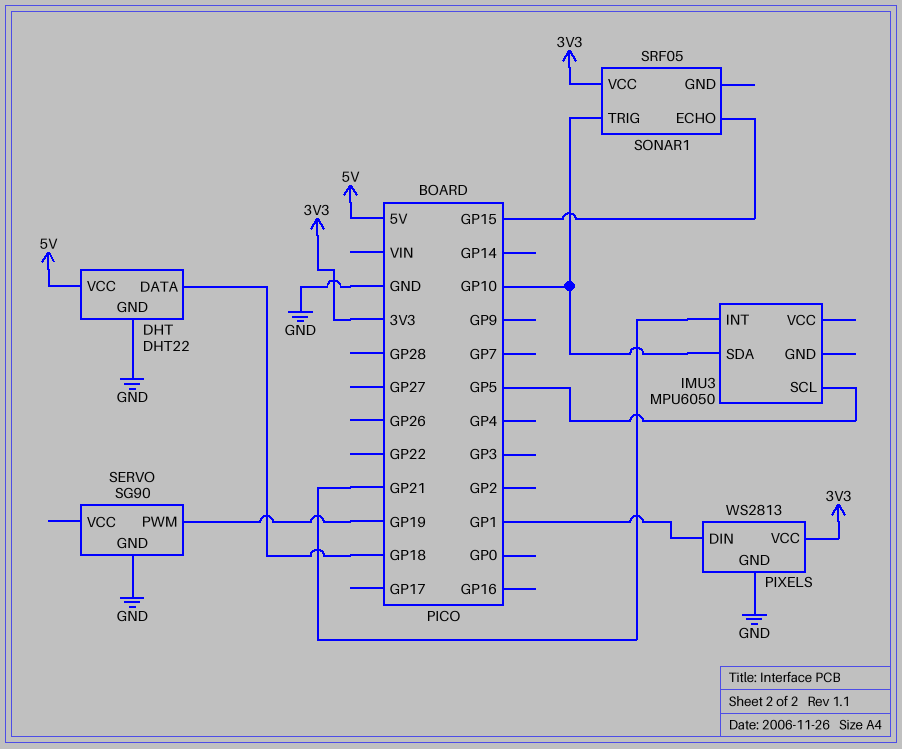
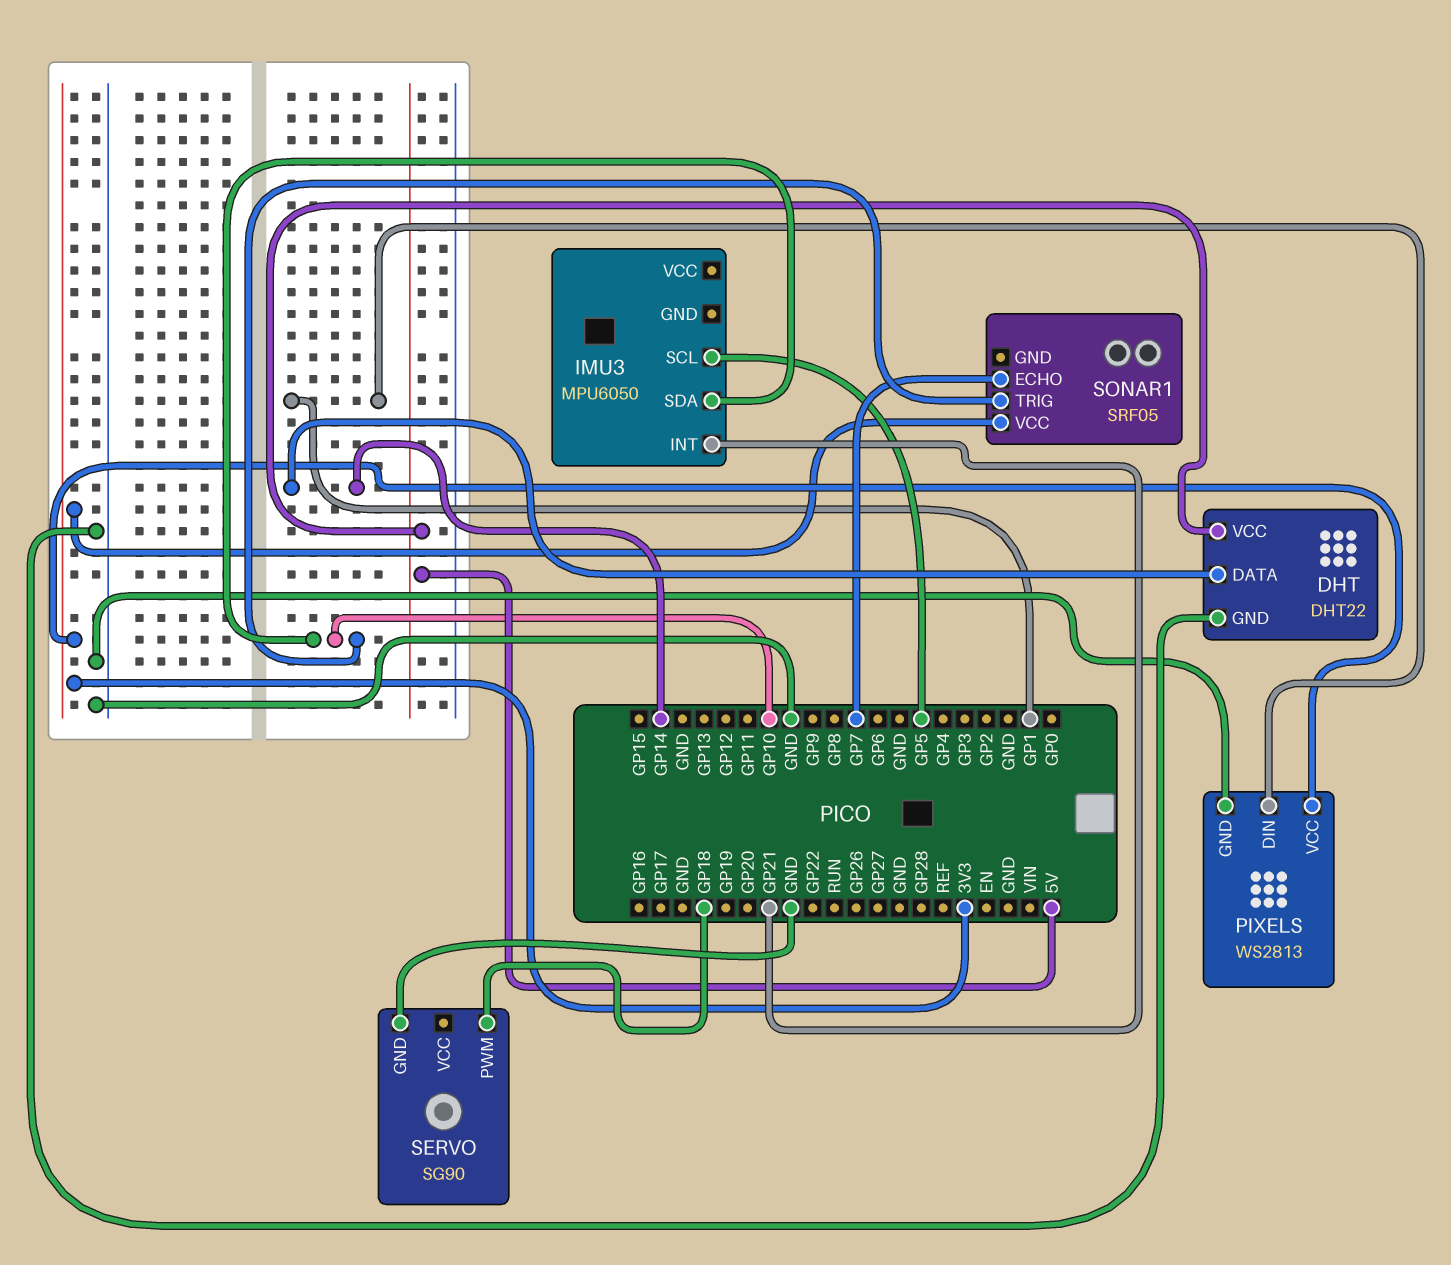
DHT pin DATA: GP18 -> GP14
SERVO pin PWM: GP19 -> GP18
SONAR1 pin ECHO: GP15 -> GP7

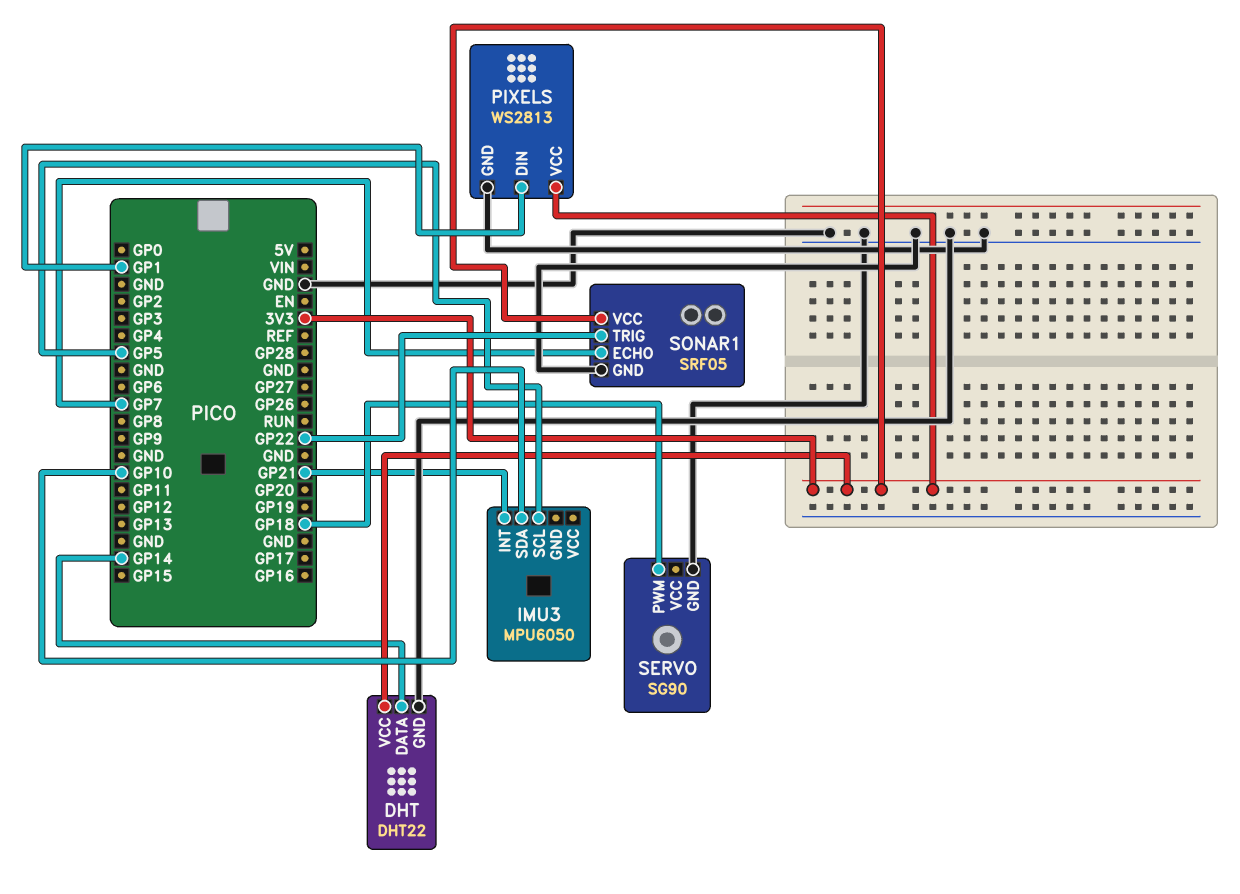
DHT pin VCC: 5V -> 3V3
SONAR1 pin GND: none -> GND
SONAR1 pin TRIG: GP10 -> GP22

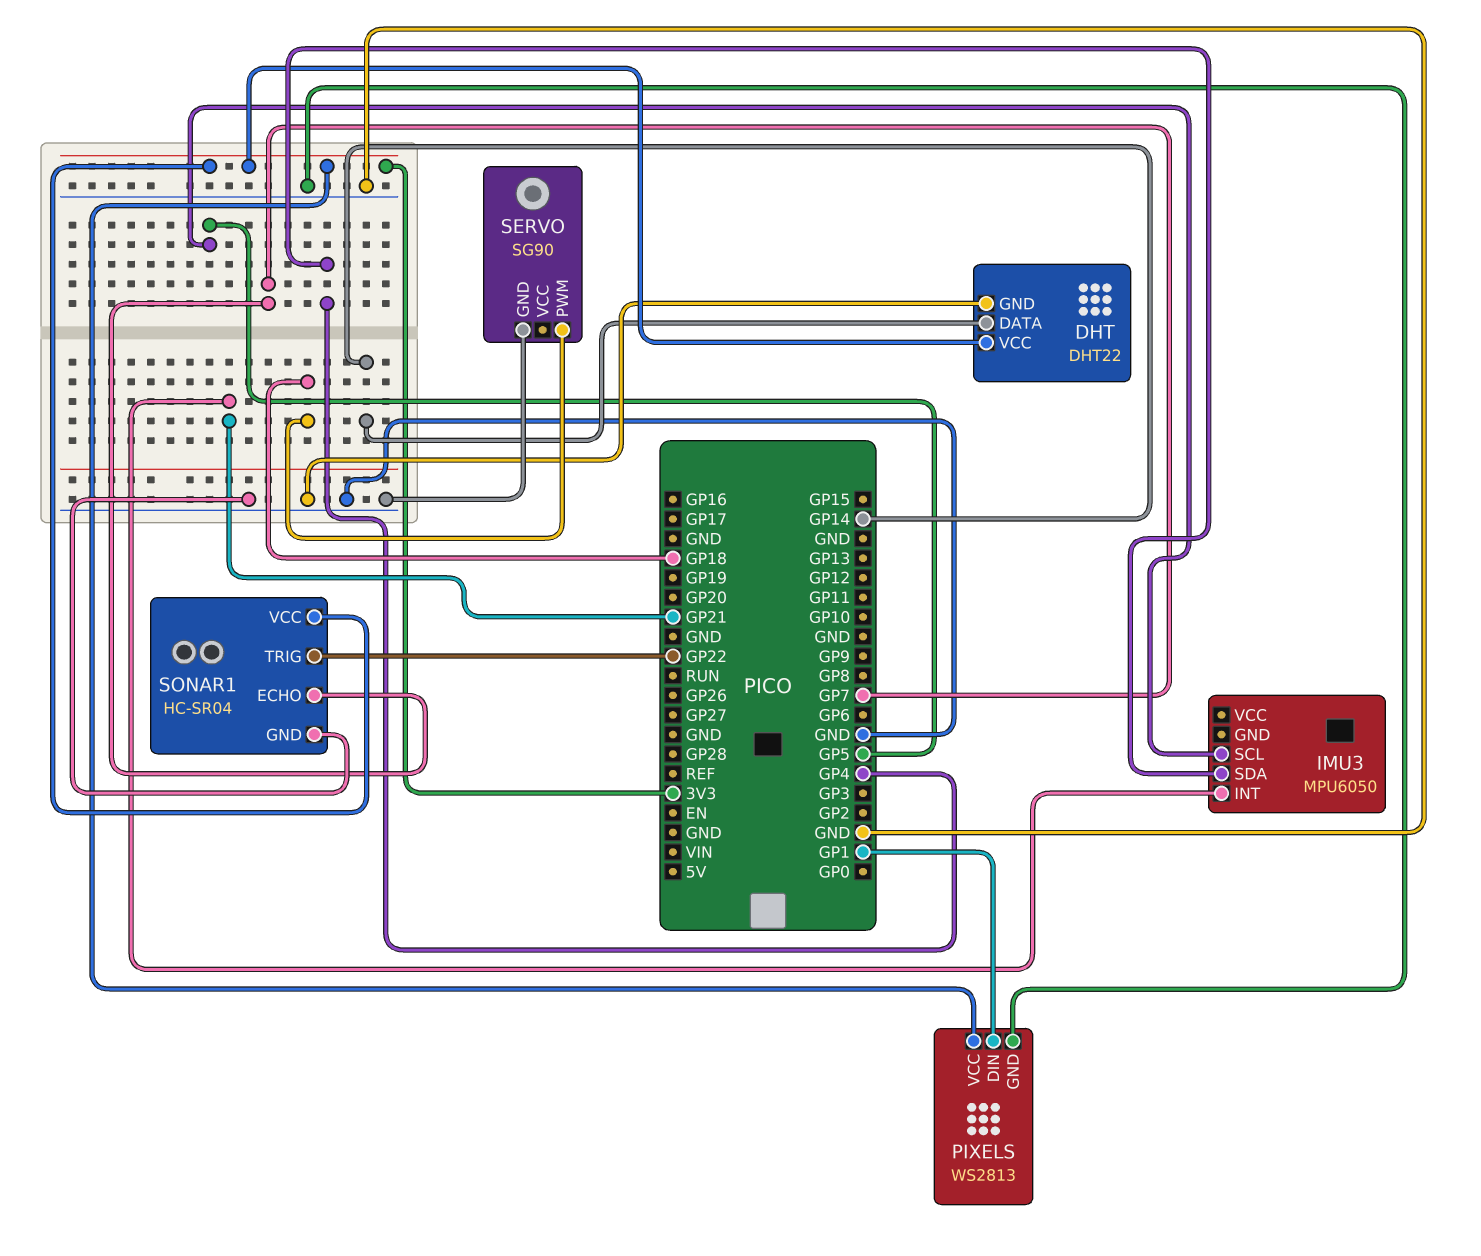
IMU3 pin SDA: GP10 -> GP4
SONAR1: SRF05 -> HC-SR04

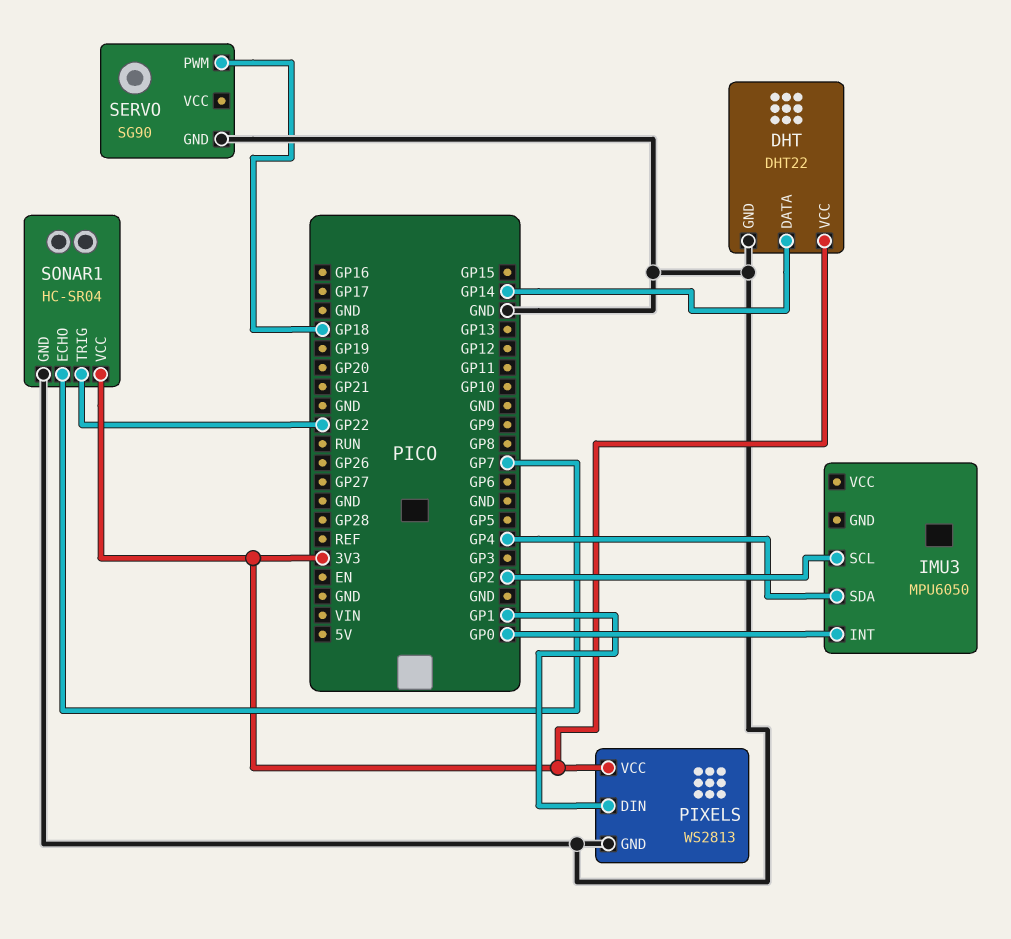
IMU3 pin INT: GP21 -> GP0
IMU3 pin SCL: GP5 -> GP2

